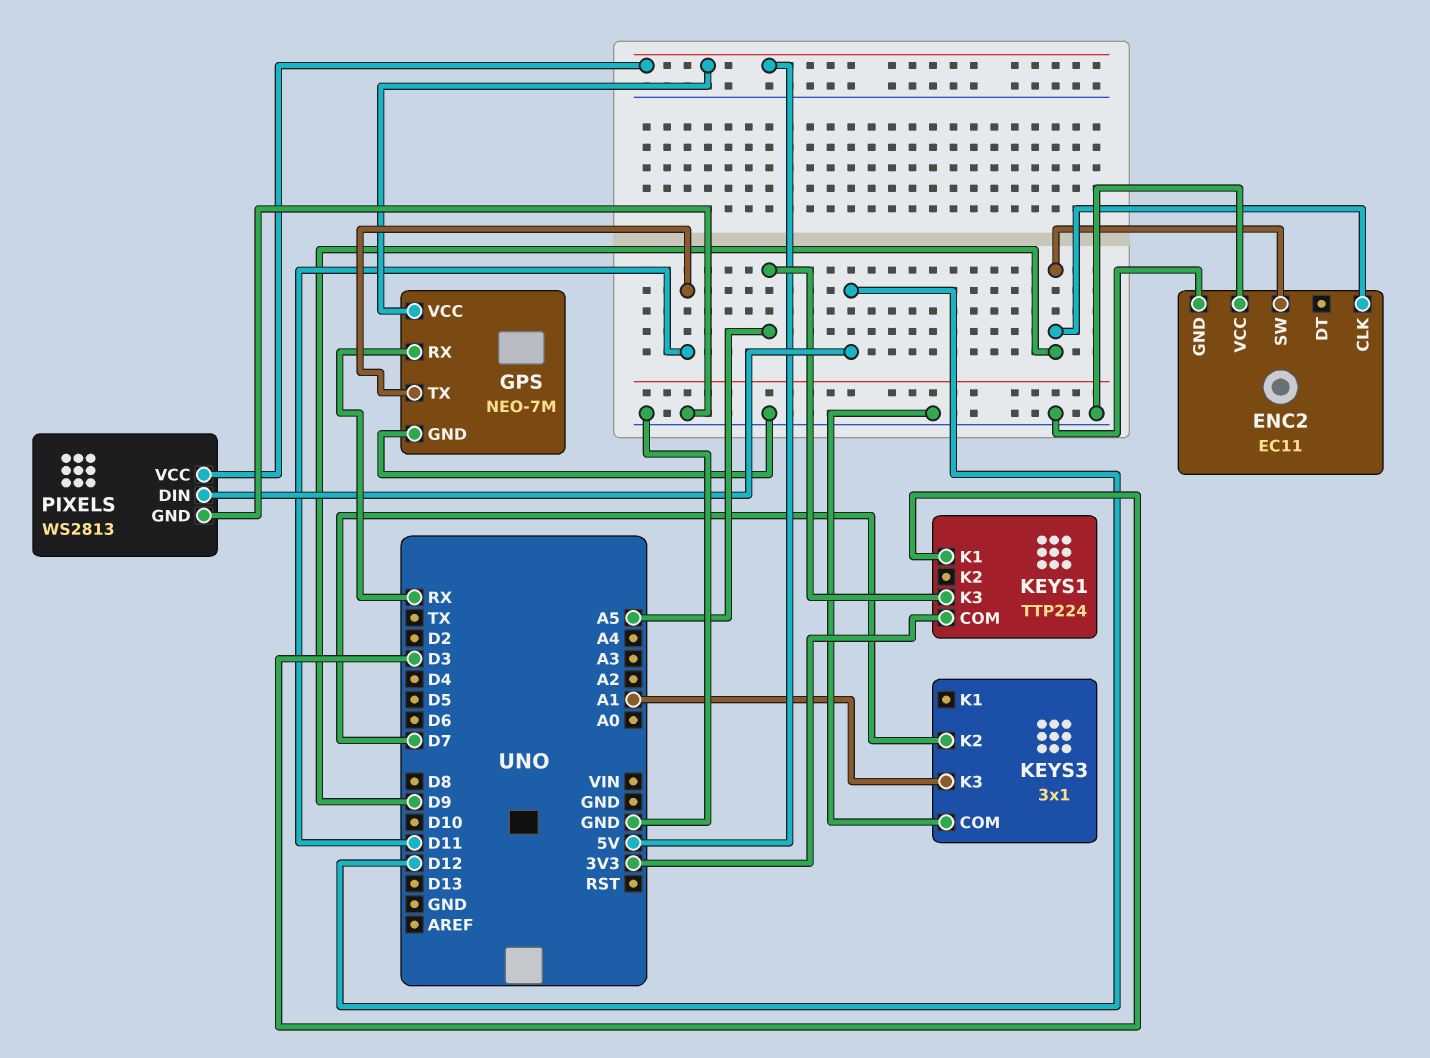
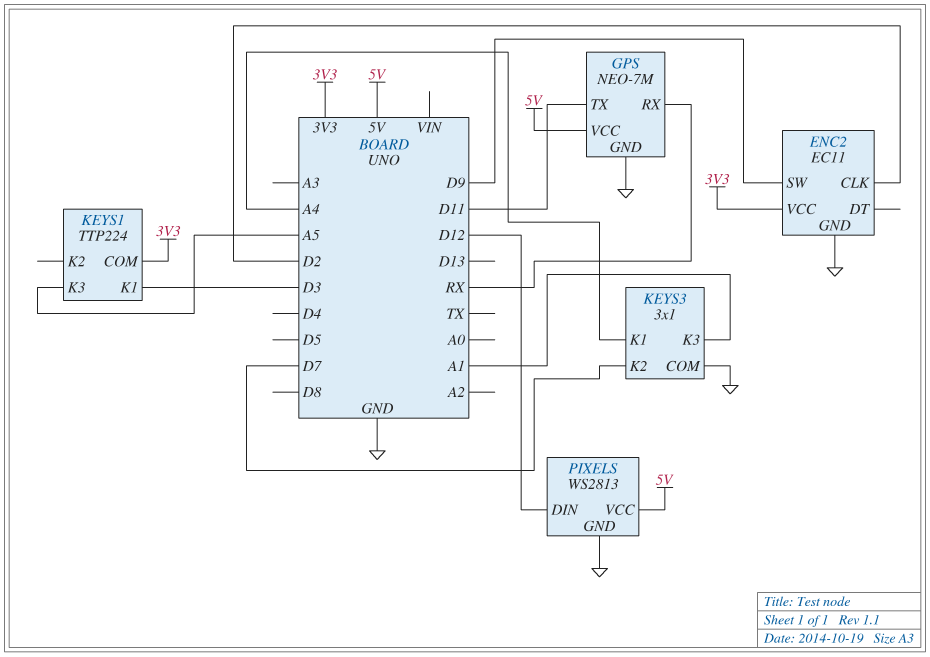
ENC2 pin CLK: D9 -> D2
ENC2 pin VCC: GND -> 3V3
KEYS3 pin K1: none -> A4

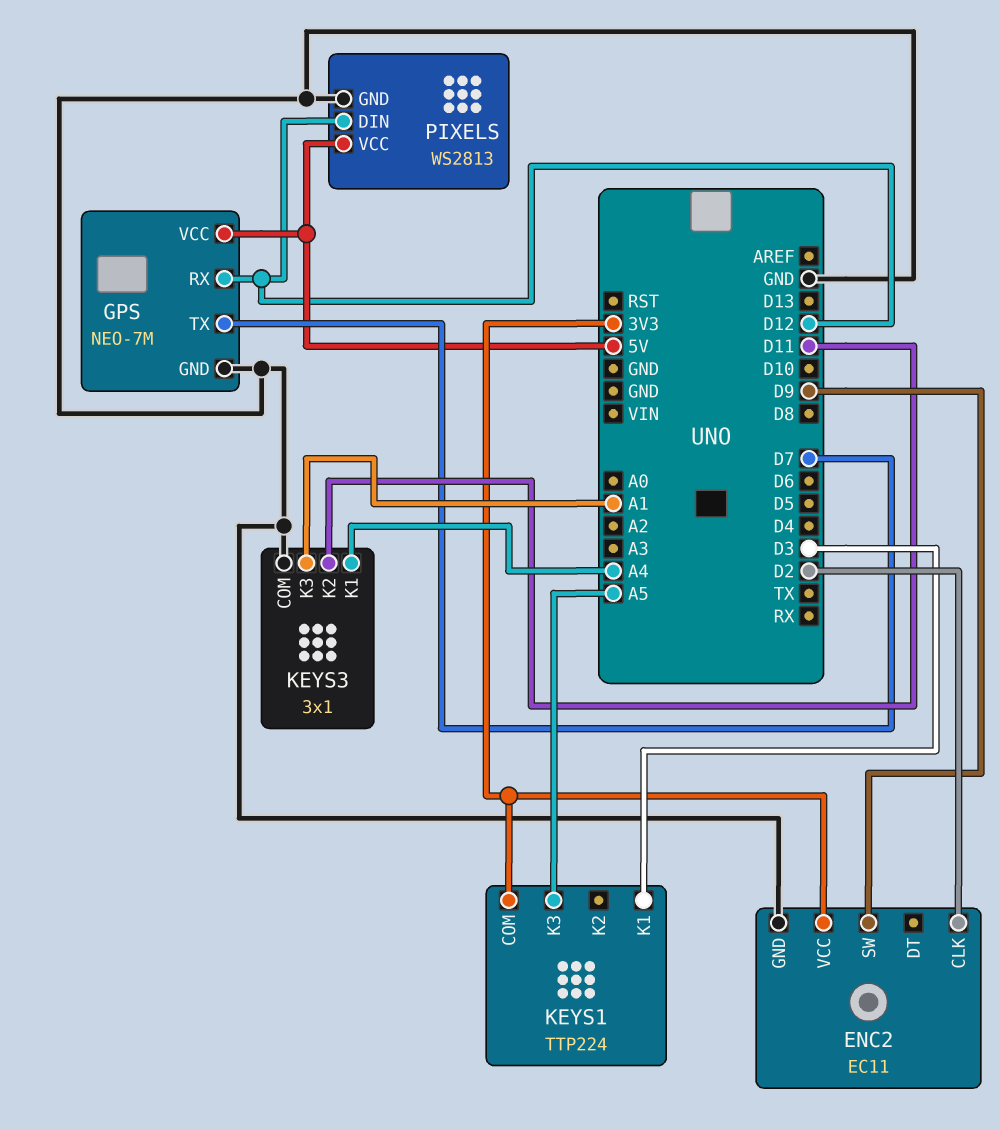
GPS pin RX: RX -> D12
GPS pin TX: D11 -> D7
KEYS3 pin K2: D7 -> D11

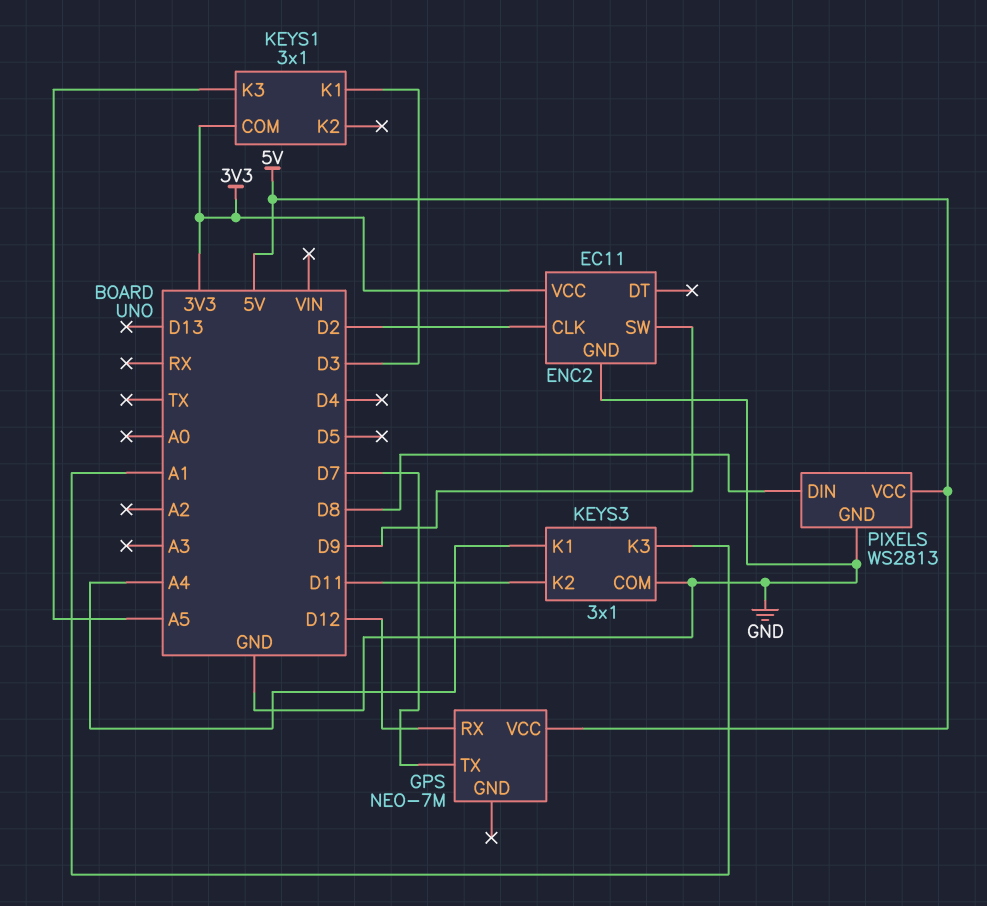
GPS pin GND: GND -> none
KEYS1: TTP224 -> 3x1
PIXELS pin DIN: D12 -> D8

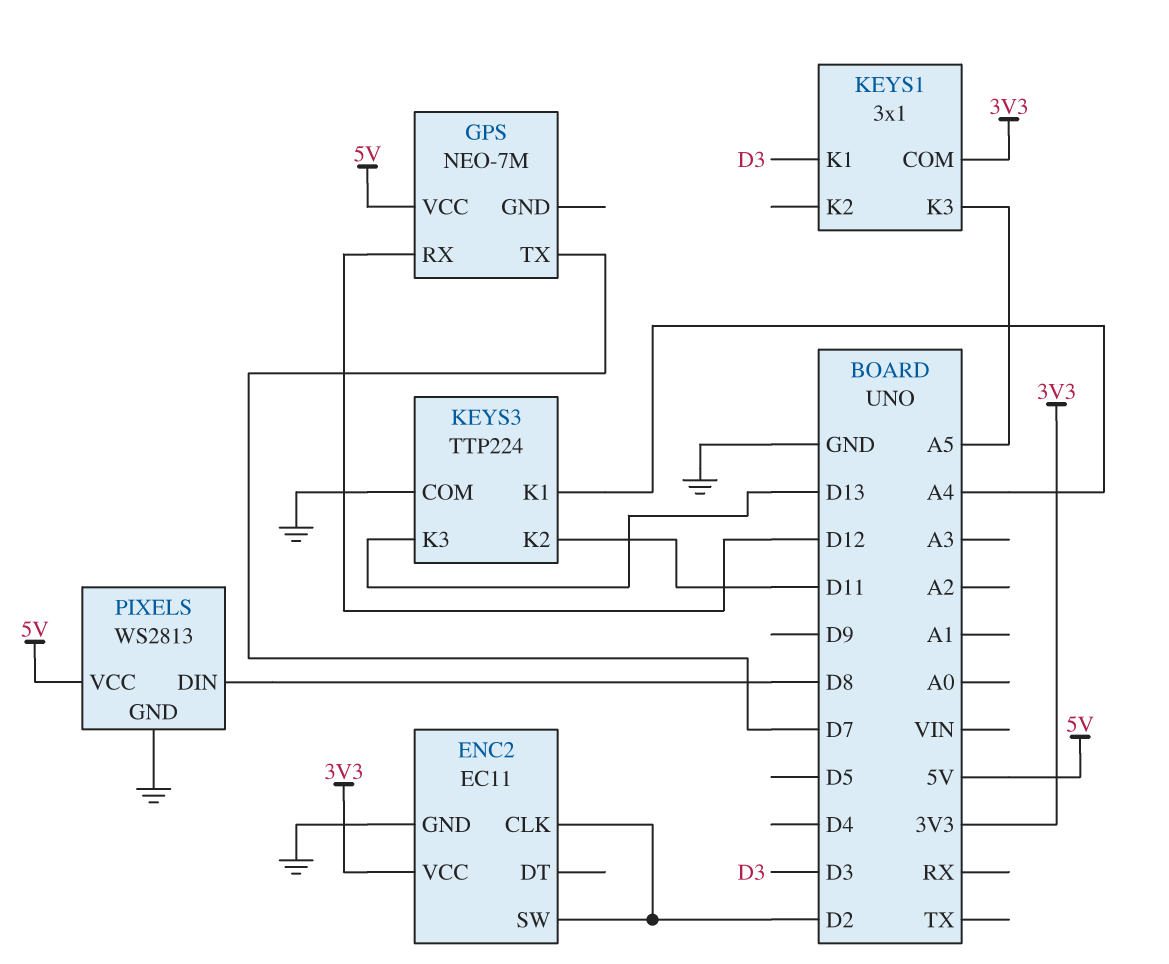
ENC2 pin SW: D9 -> D2
KEYS3: 3x1 -> TTP224
KEYS3 pin K3: A1 -> D13

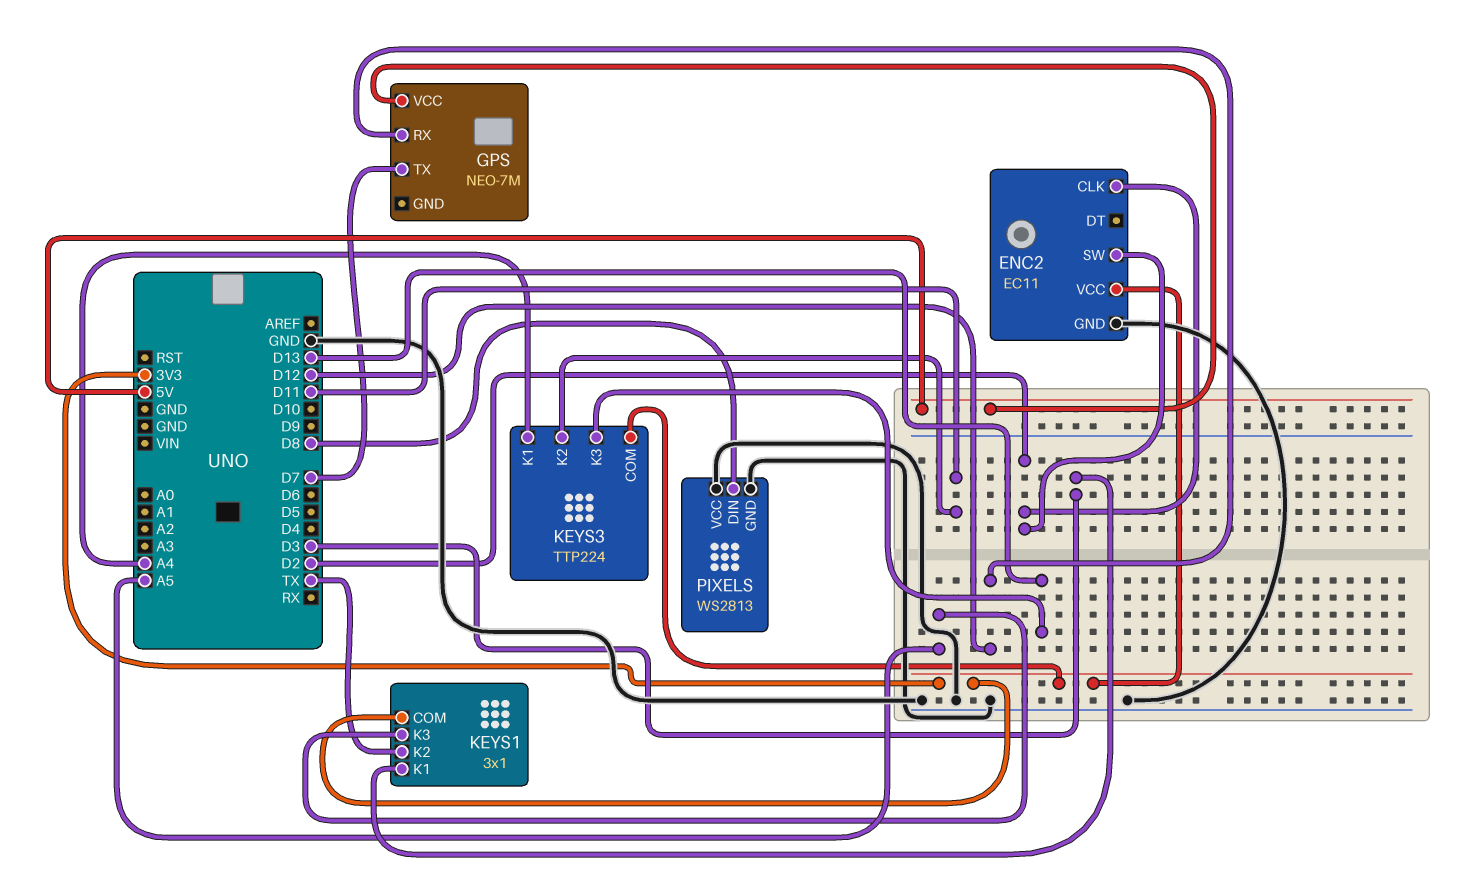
KEYS1 pin K2: none -> TX
KEYS3 pin COM: GND -> 3V3
PIXELS pin VCC: 5V -> GND

